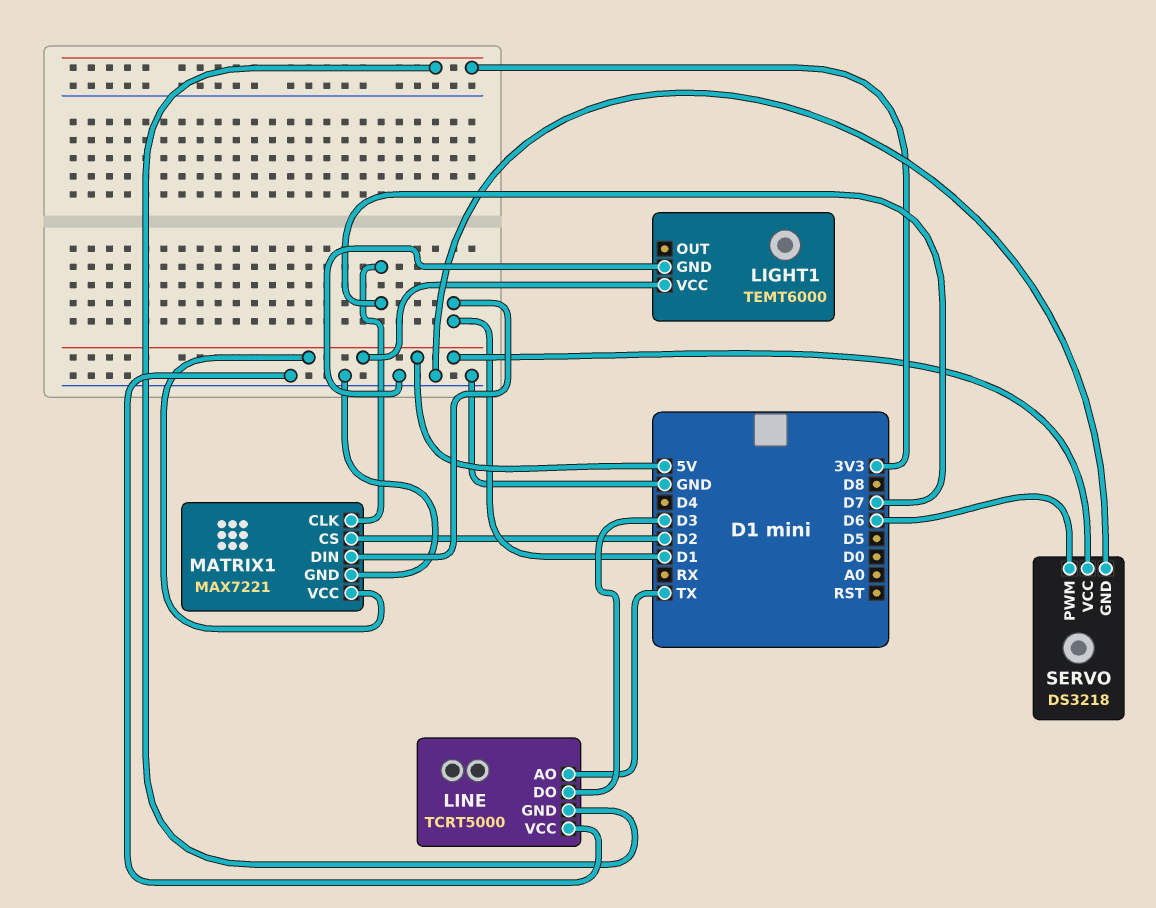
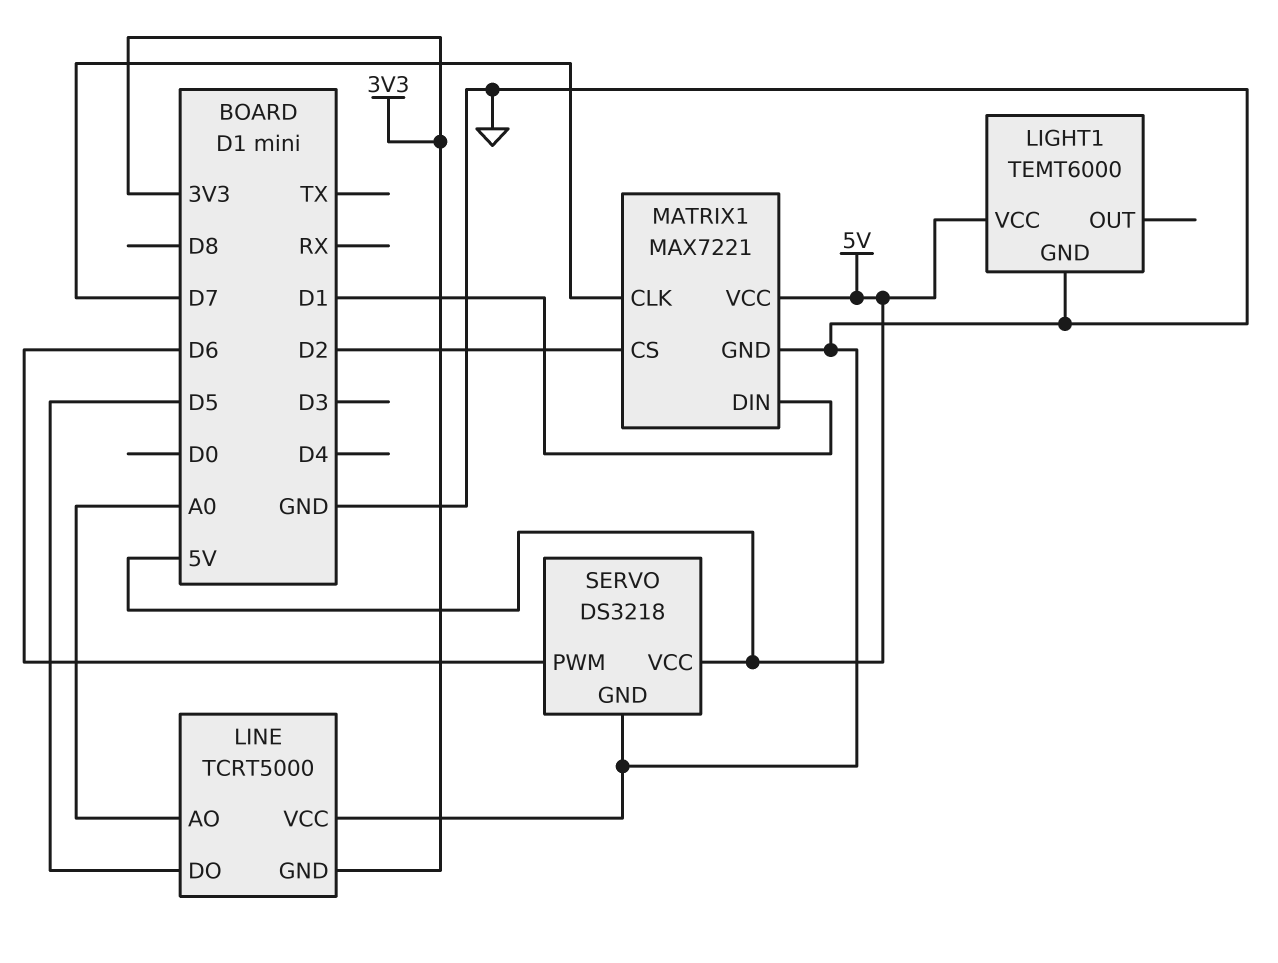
LINE pin AO: TX -> A0
LINE pin DO: D3 -> D5

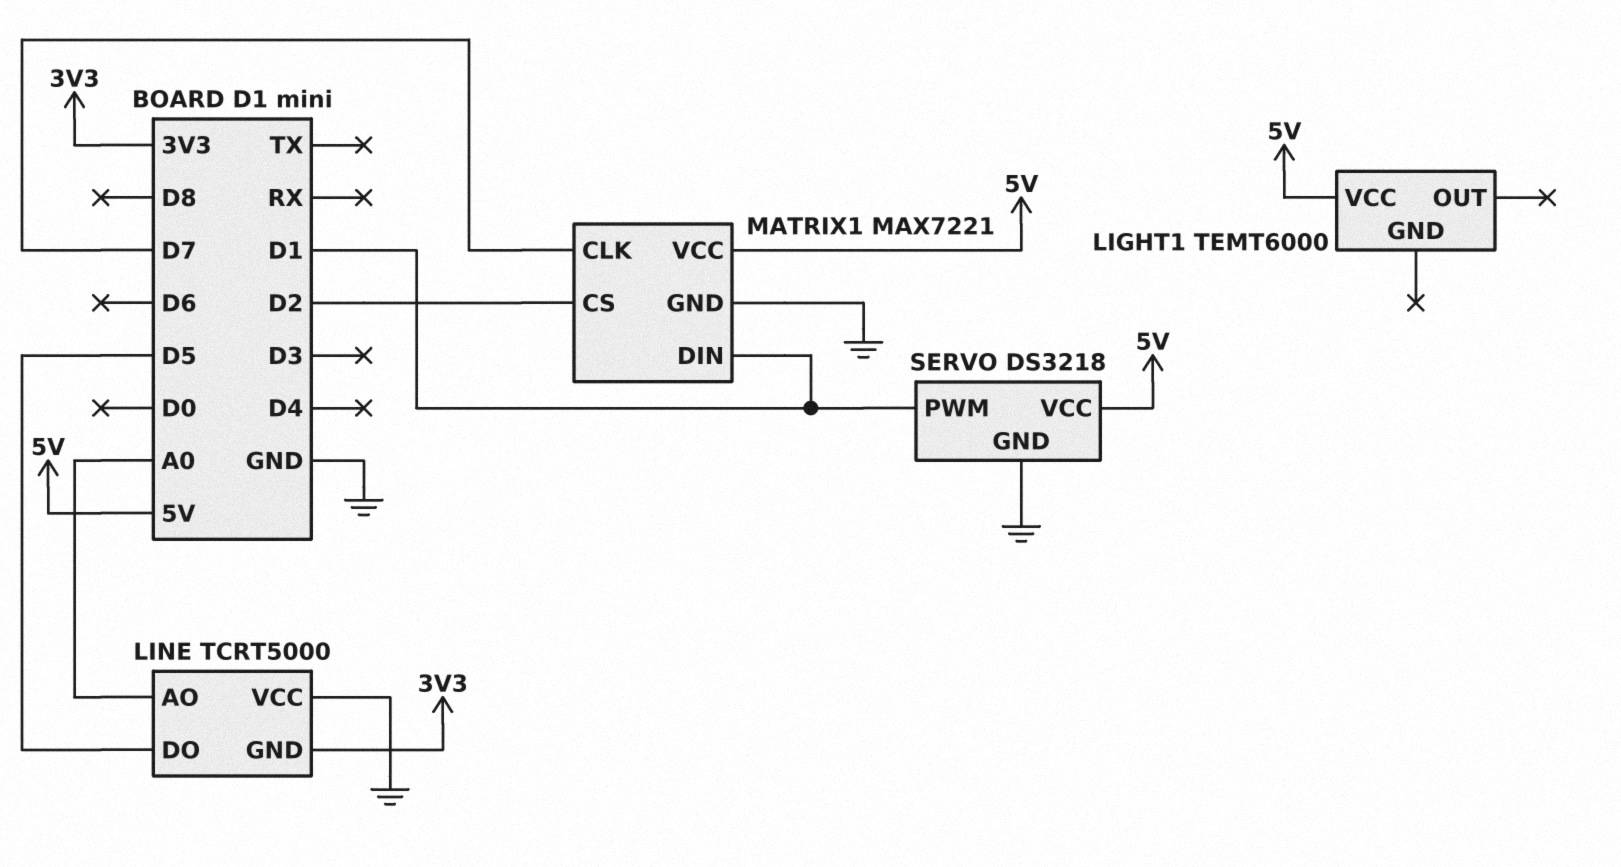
LIGHT1 pin GND: GND -> none
SERVO pin PWM: D6 -> D1

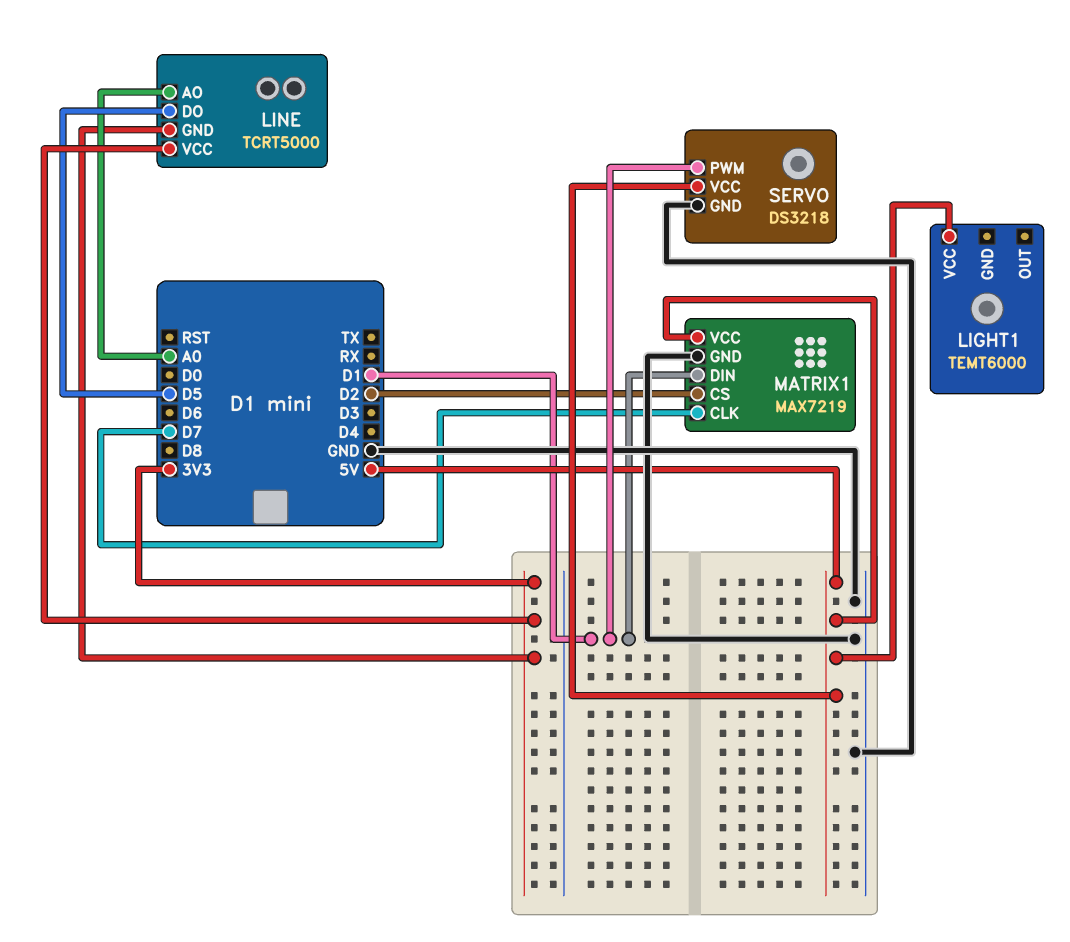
LINE pin VCC: GND -> 3V3
MATRIX1: MAX7221 -> MAX7219

